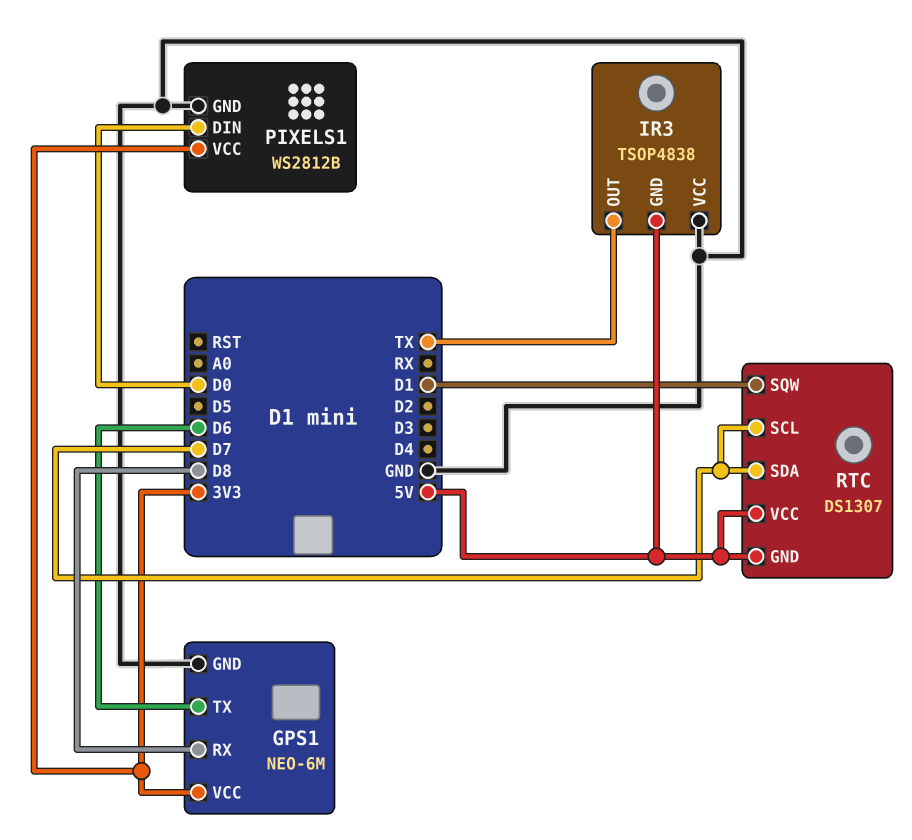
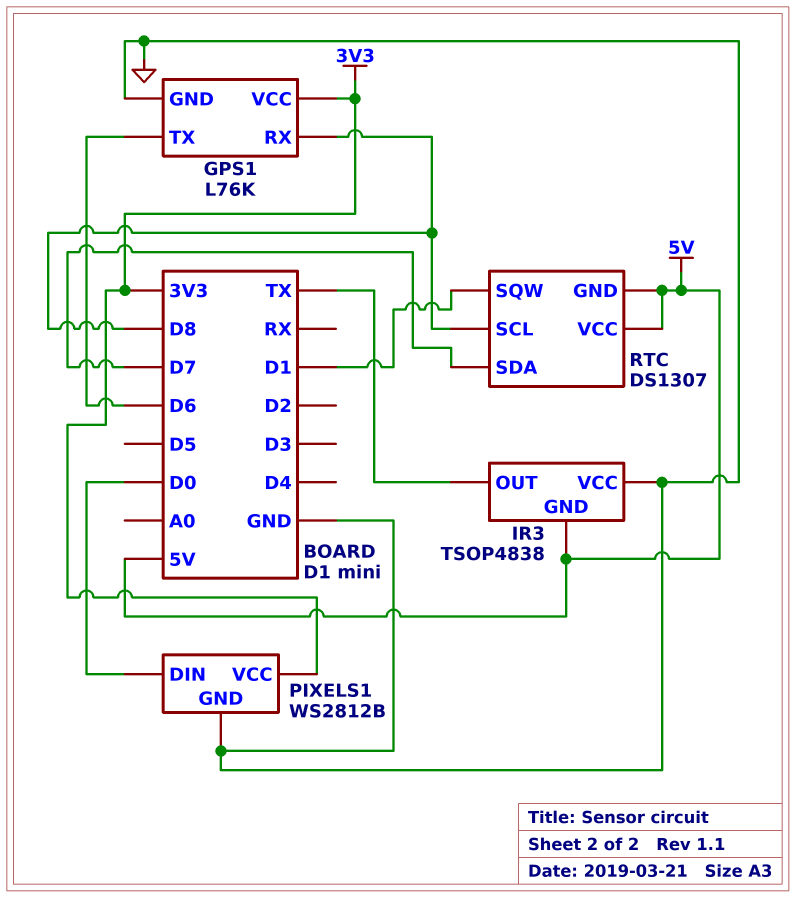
GPS1: NEO-6M -> L76K
RTC pin SCL: D7 -> D8

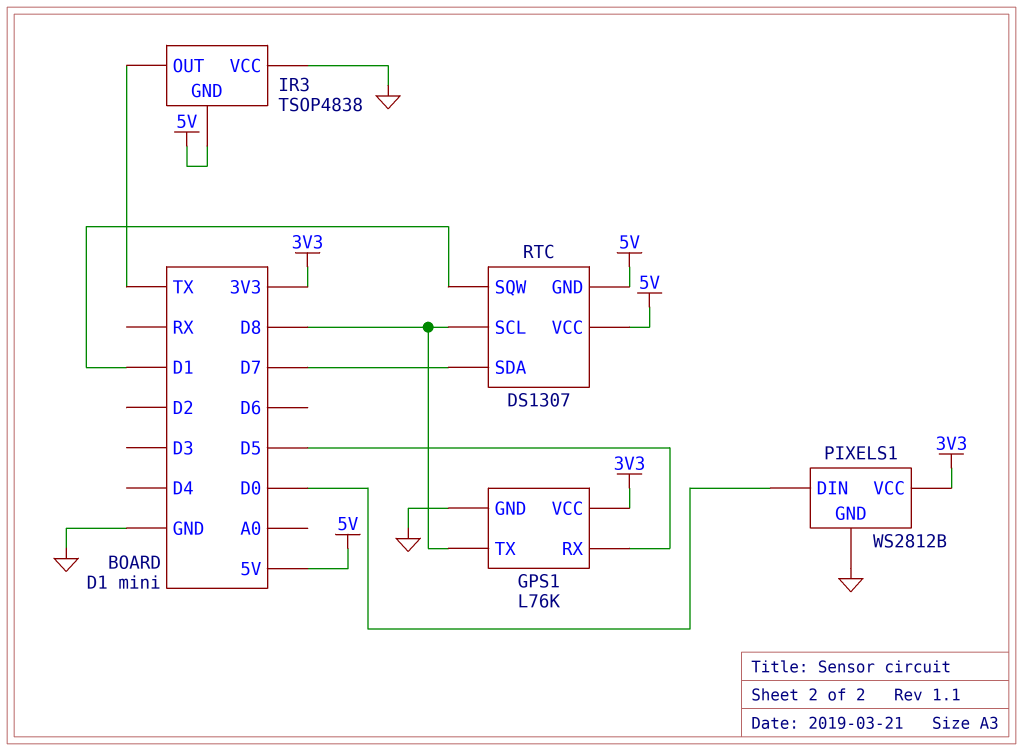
GPS1 pin RX: D8 -> D5
GPS1 pin TX: D6 -> D8

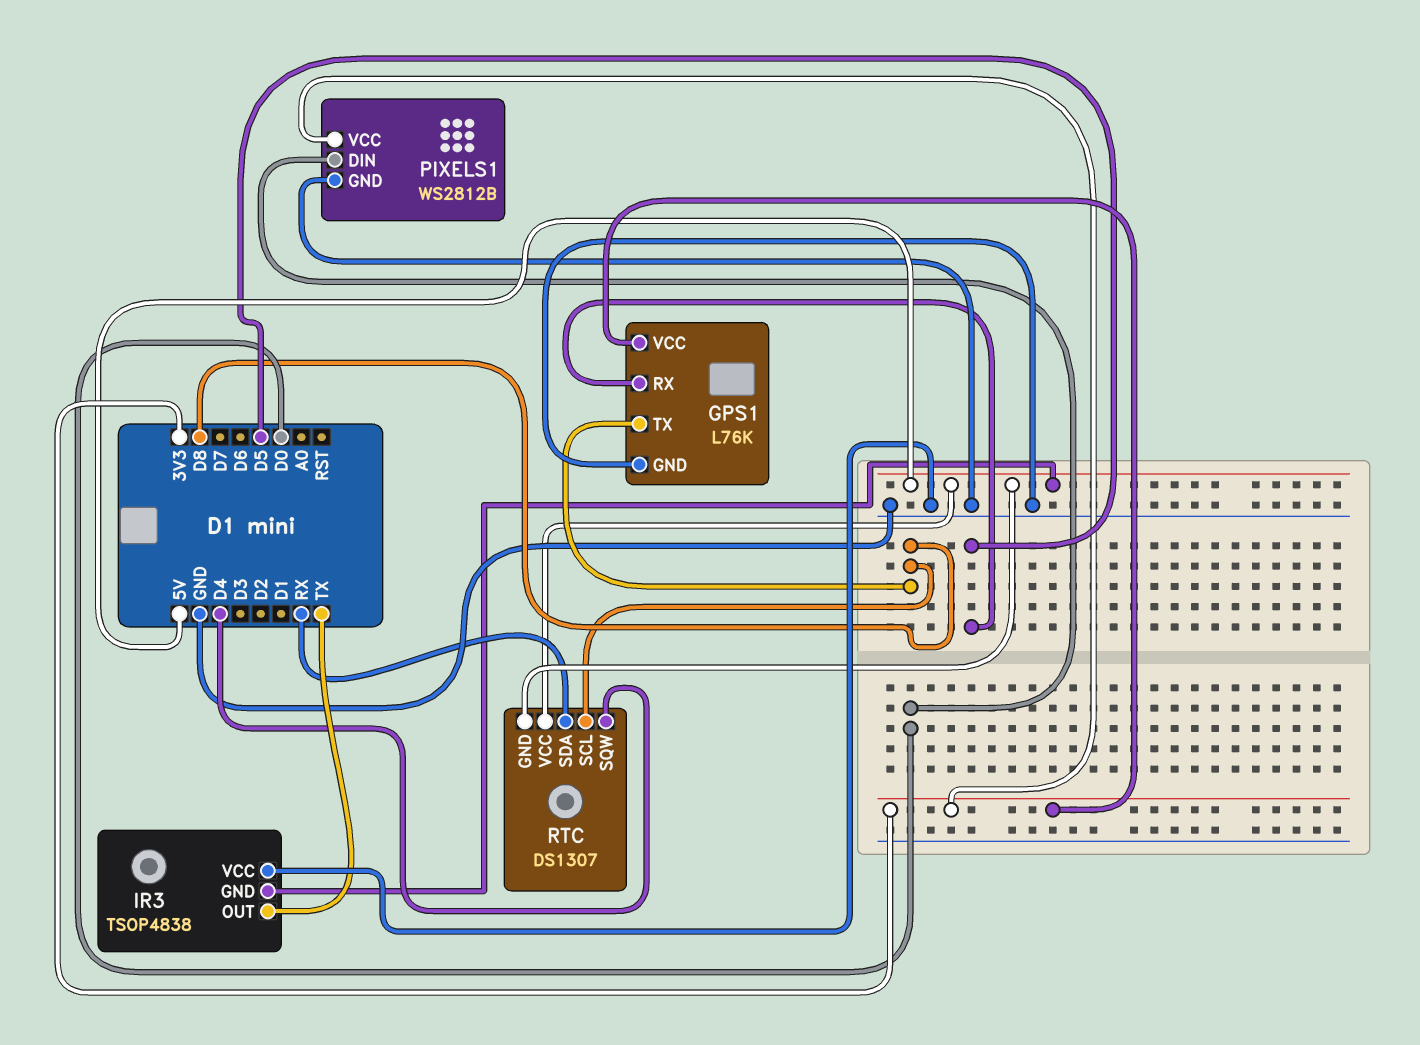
RTC pin SDA: D7 -> RX
RTC pin SQW: D1 -> D4

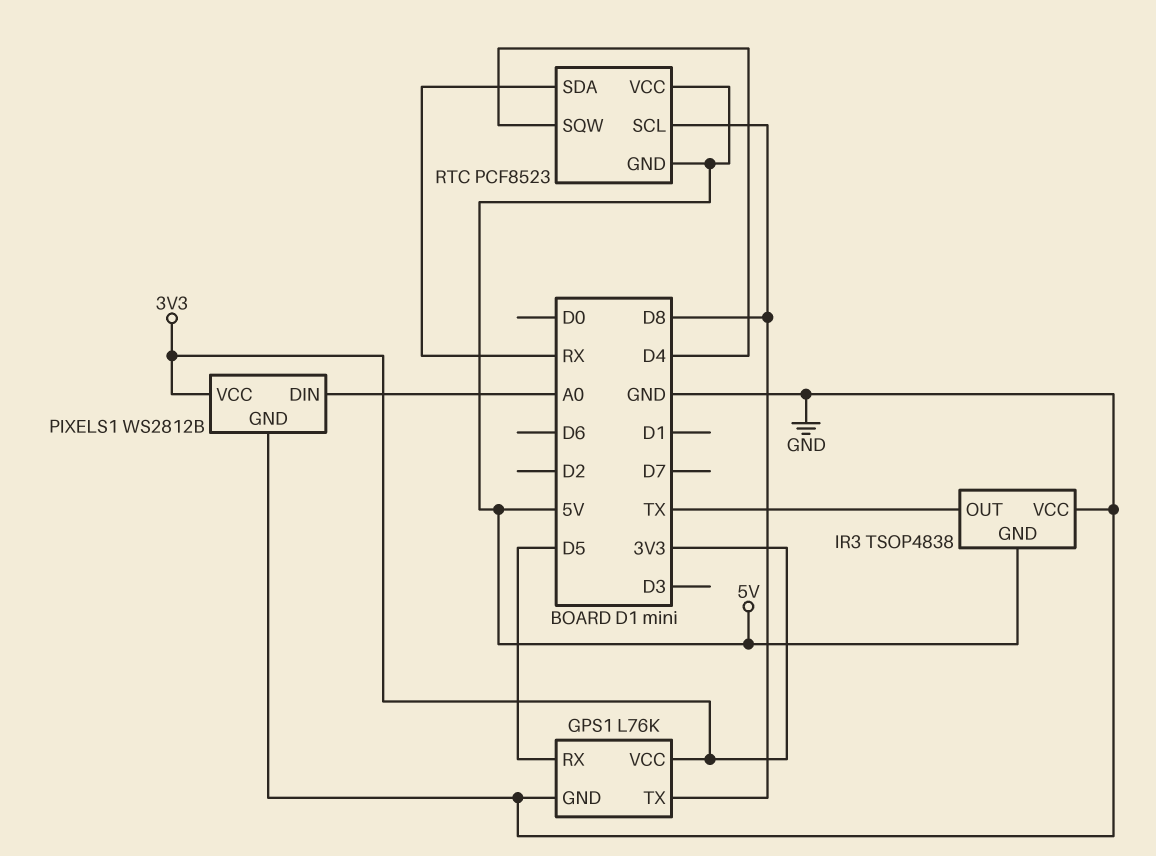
PIXELS1 pin DIN: D0 -> A0
RTC: DS1307 -> PCF8523

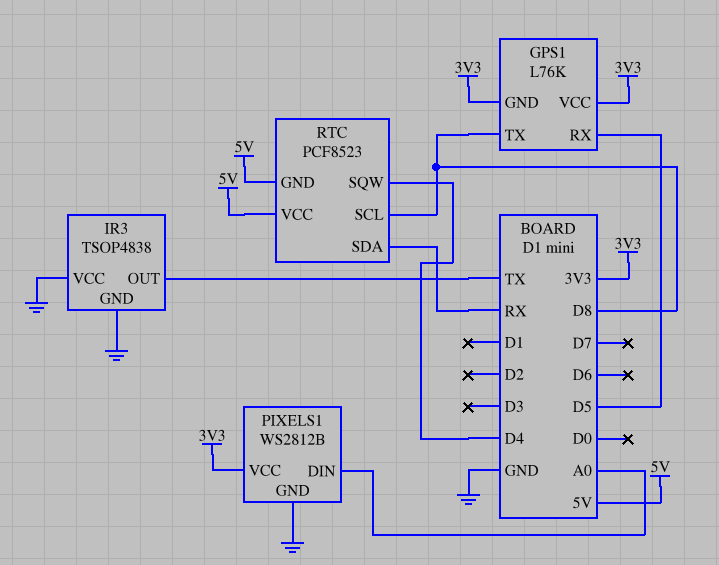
GPS1 pin GND: GND -> 3V3
IR3 pin GND: 5V -> GND

